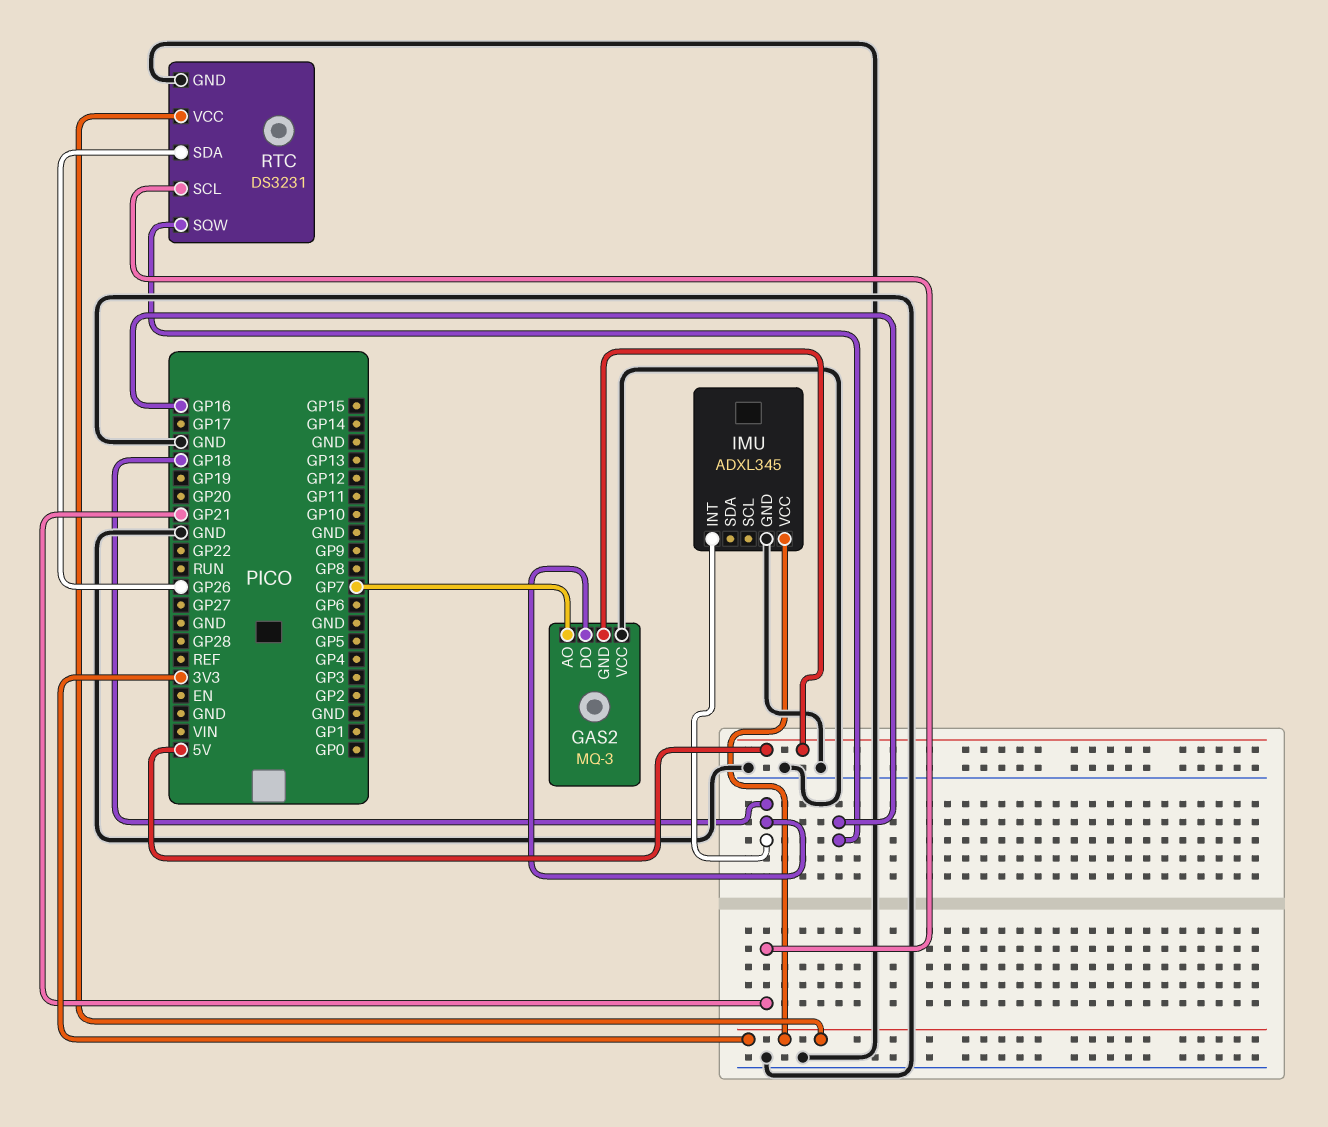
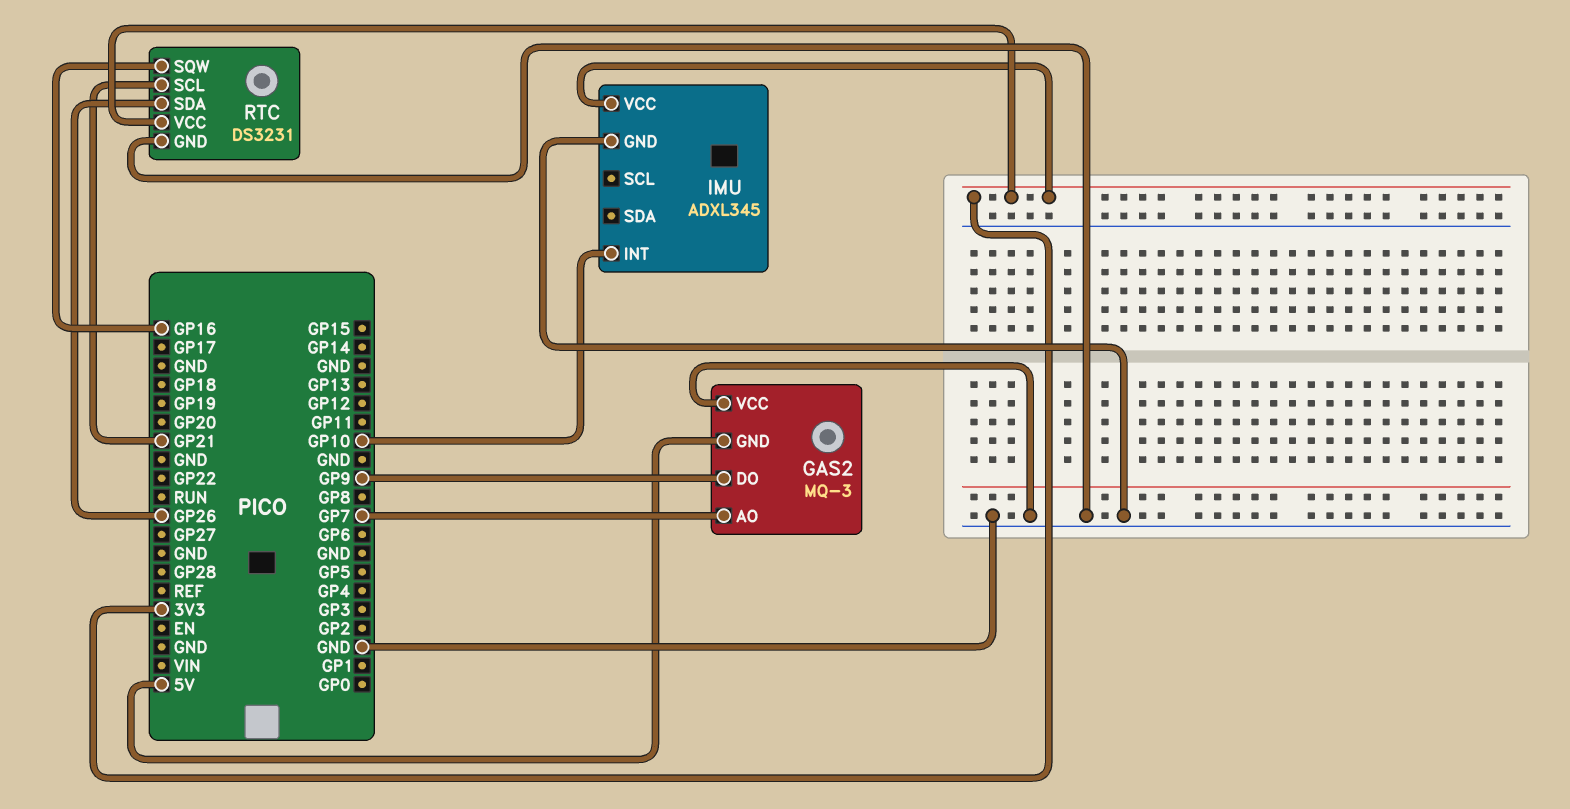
GAS2 pin DO: GP18 -> GP9
IMU pin INT: GP18 -> GP10

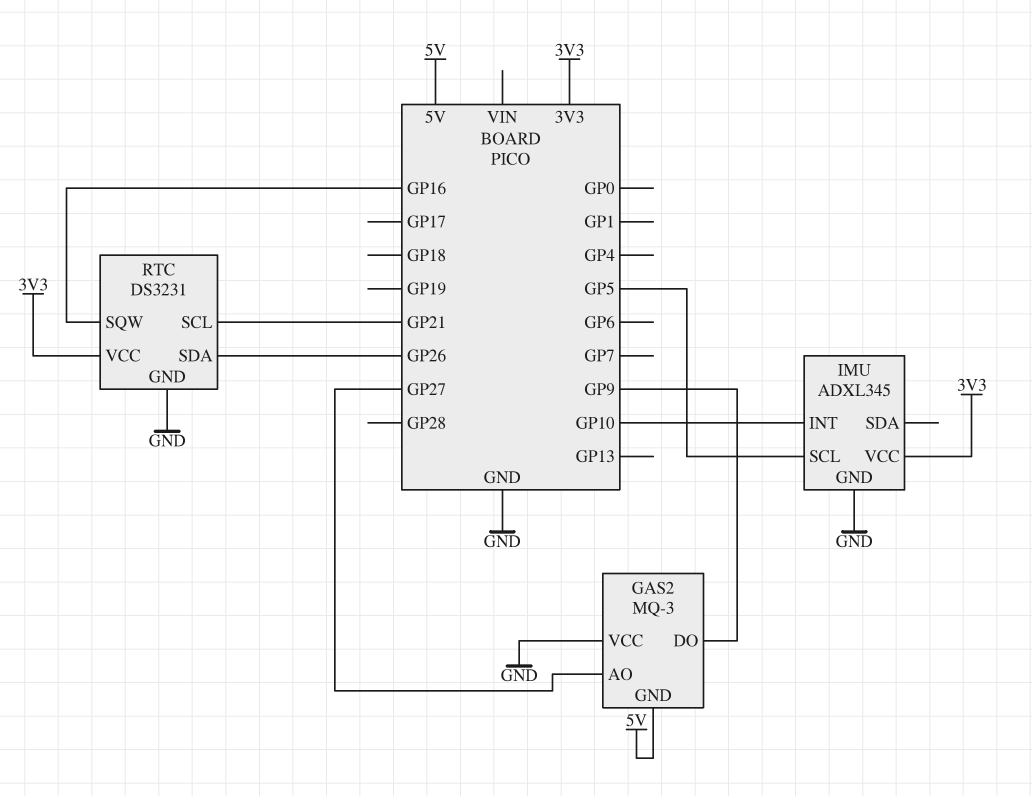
GAS2 pin AO: GP7 -> GP27
IMU pin SCL: none -> GP5

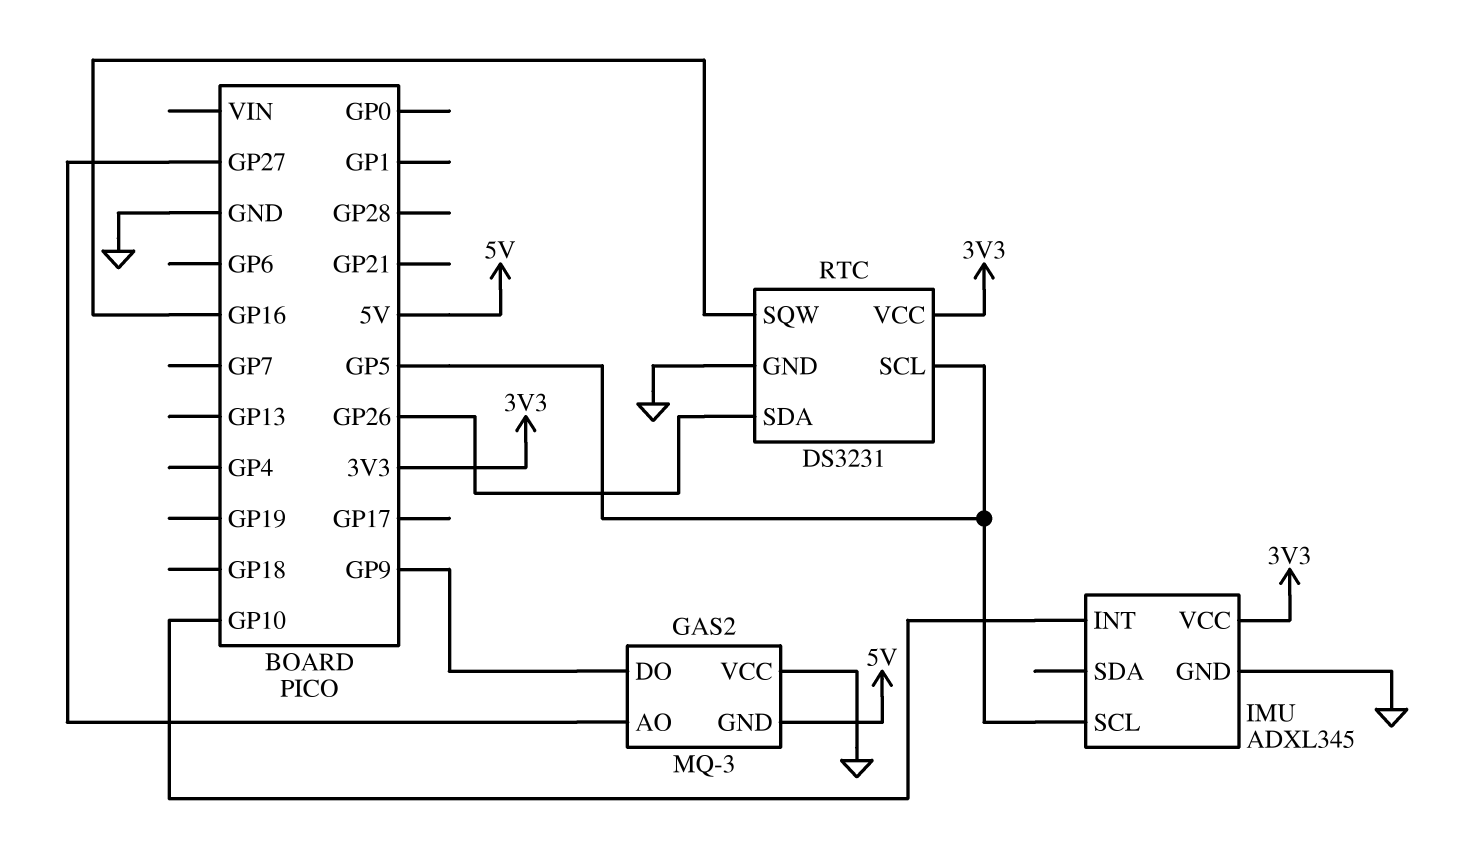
RTC pin SCL: GP21 -> GP5

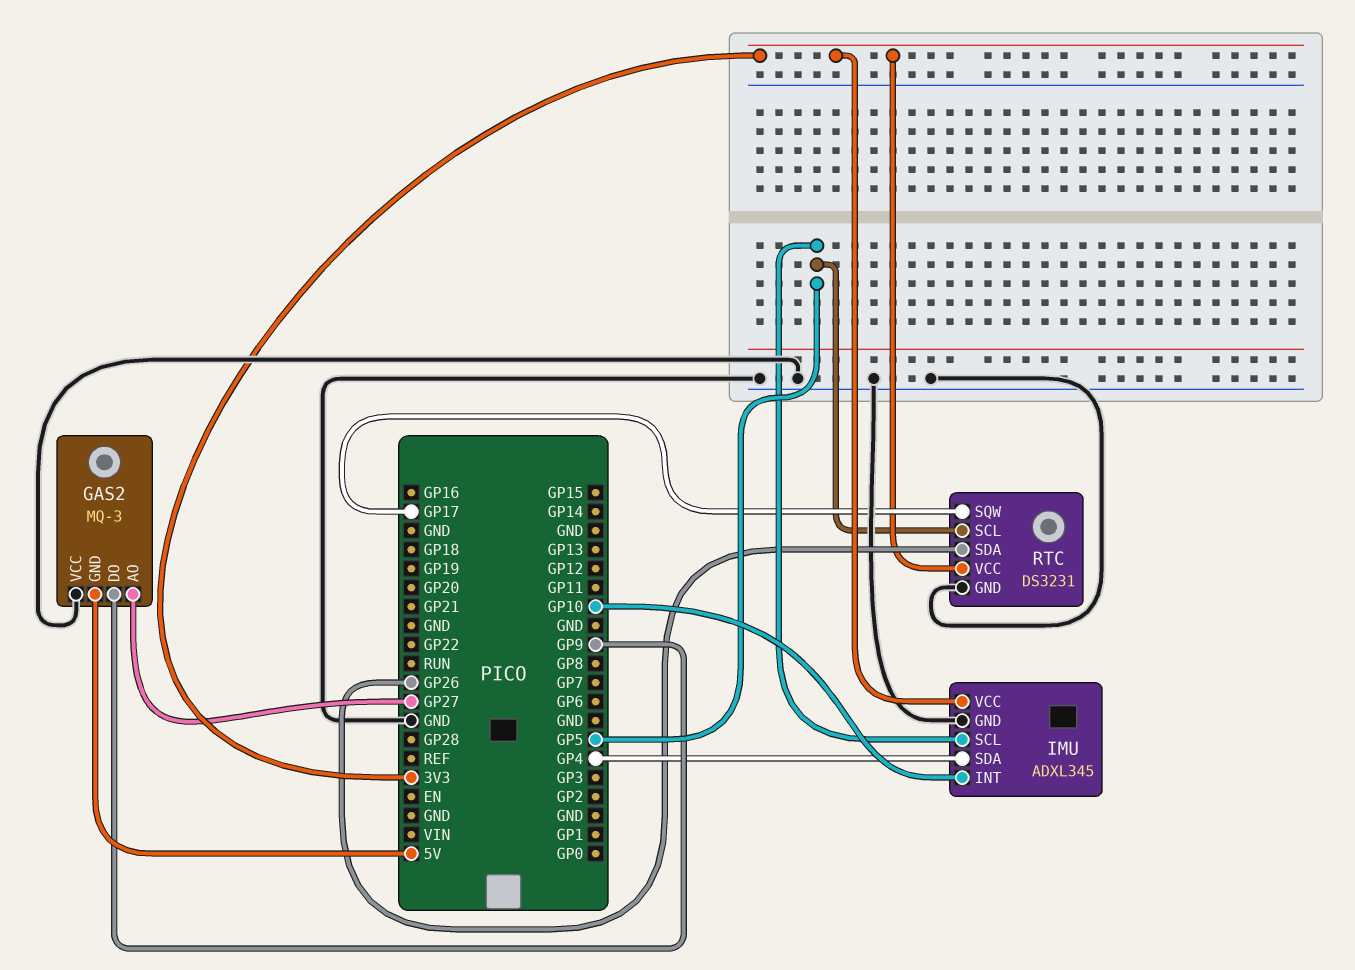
IMU pin SDA: none -> GP4
RTC pin SQW: GP16 -> GP17

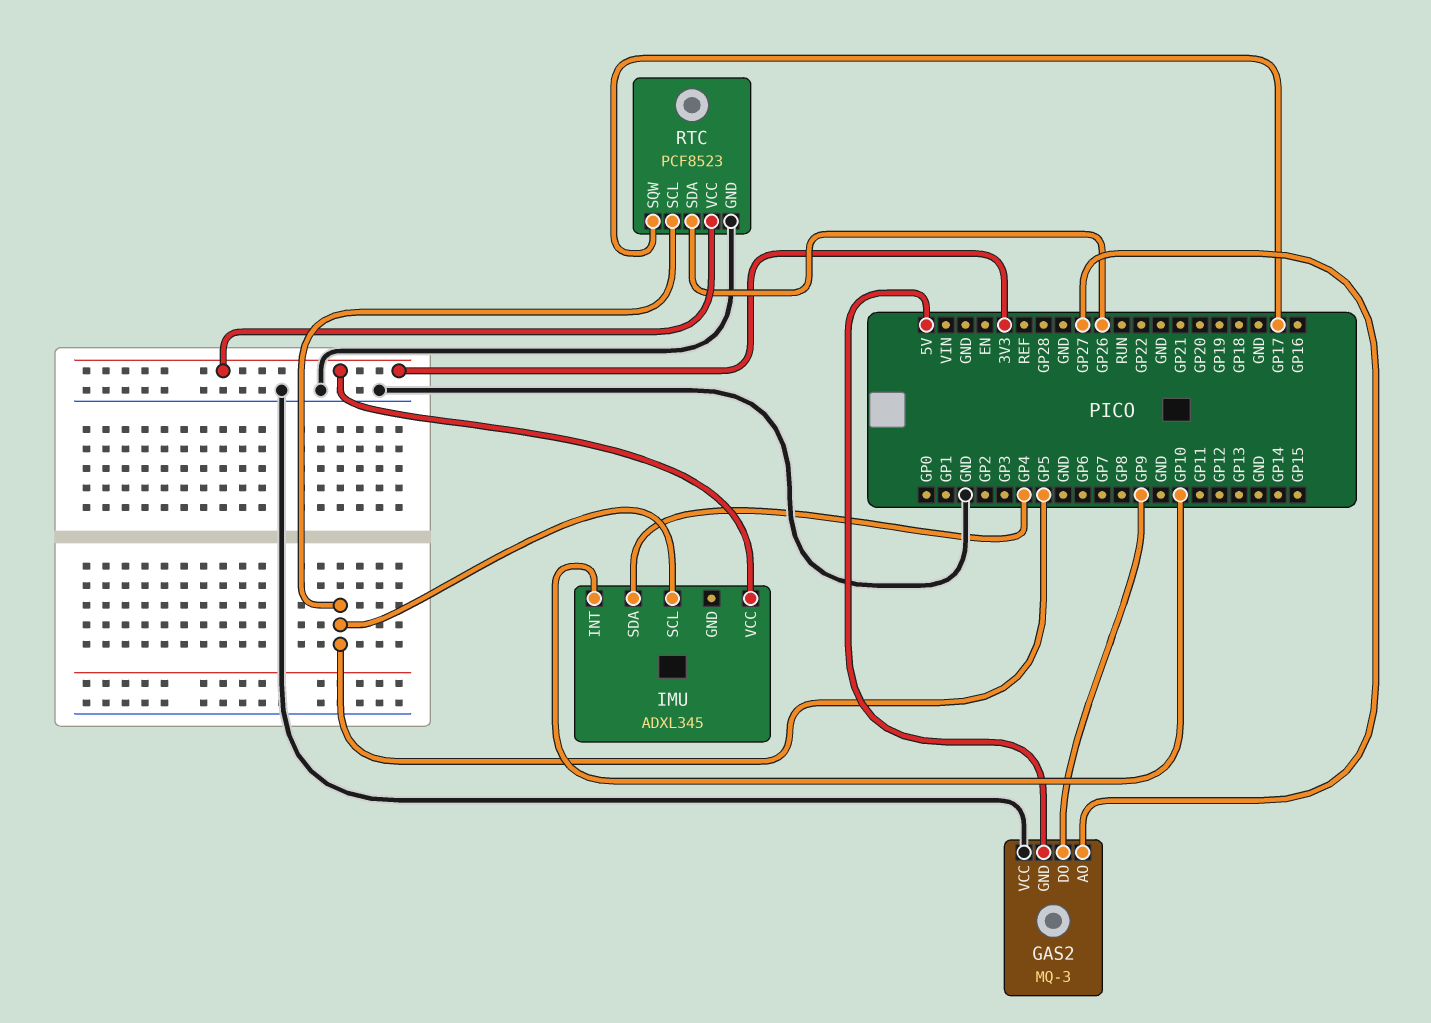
IMU pin GND: GND -> none
RTC: DS3231 -> PCF8523

